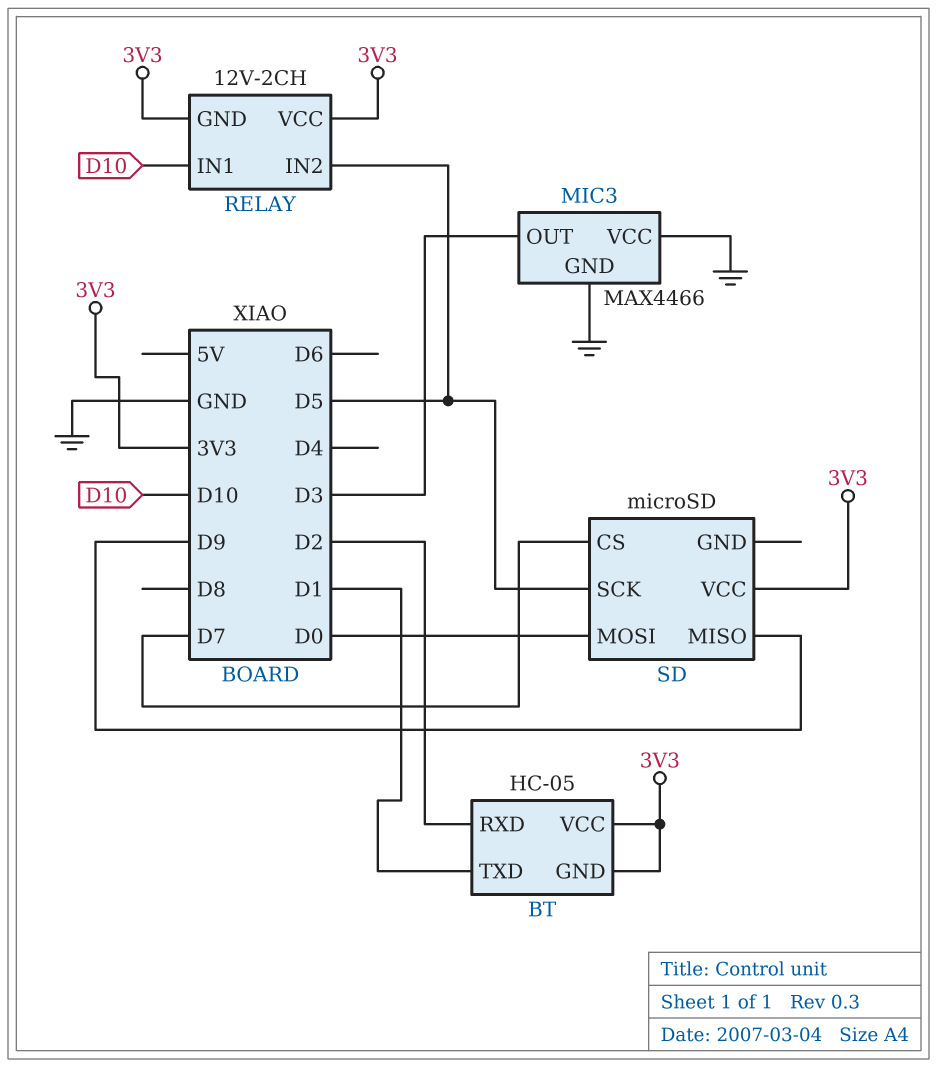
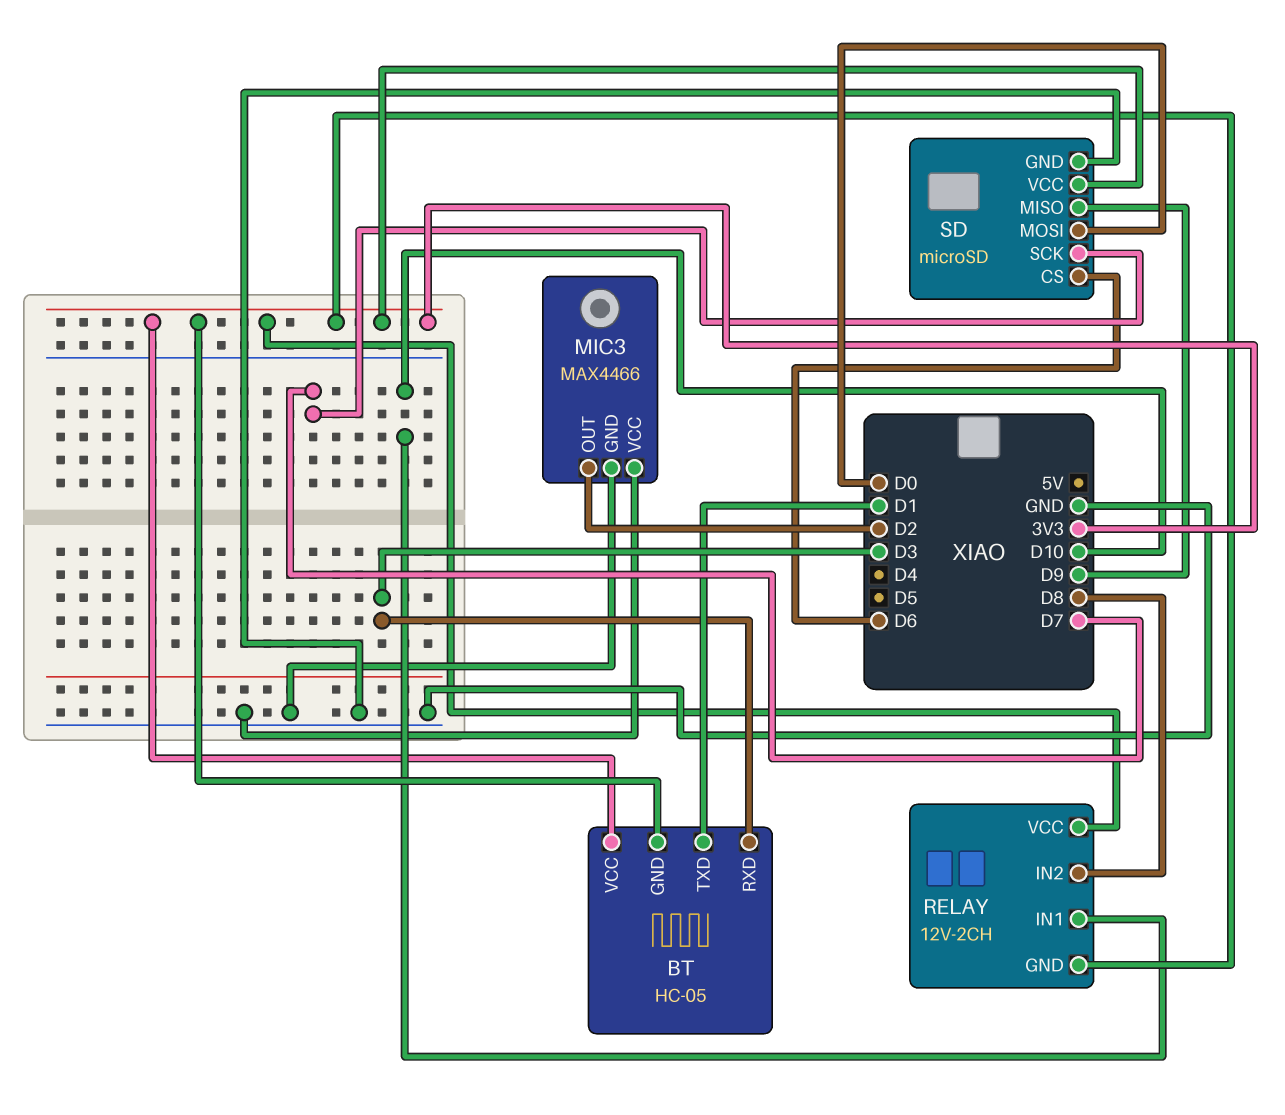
BT pin RXD: D2 -> D3
MIC3 pin OUT: D3 -> D2
RELAY pin IN2: D5 -> D8
SD pin CS: D7 -> D6
SD pin GND: none -> GND
SD pin SCK: D5 -> D7

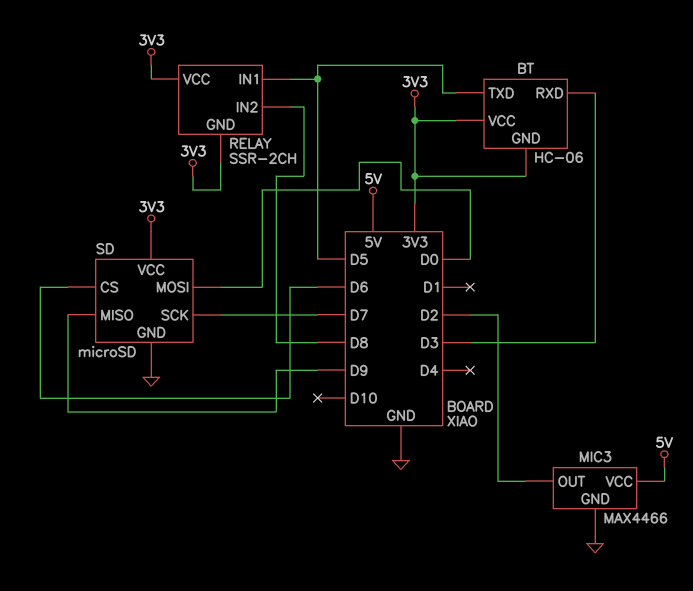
BT: HC-05 -> HC-06
BT pin TXD: D1 -> D5
MIC3 pin VCC: GND -> 5V
RELAY: 12V-2CH -> SSR-2CH
RELAY pin IN1: D10 -> D5

